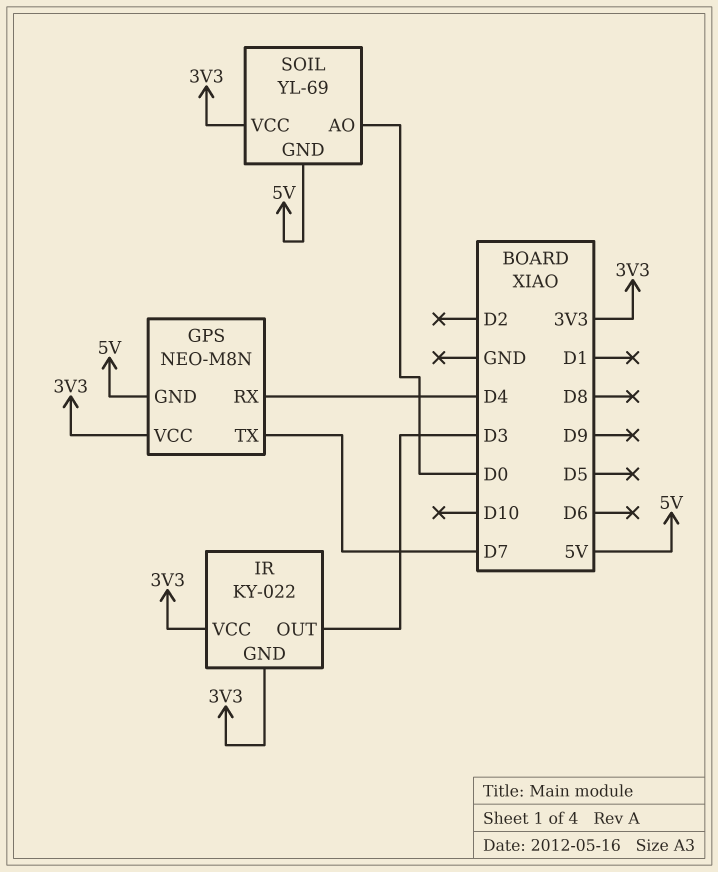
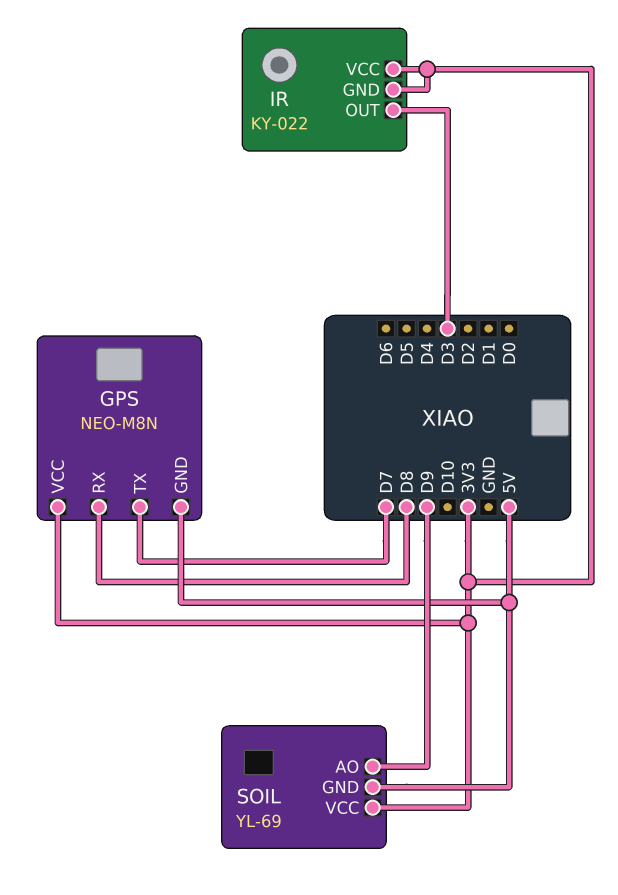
GPS pin RX: D4 -> D8
SOIL pin AO: D0 -> D9

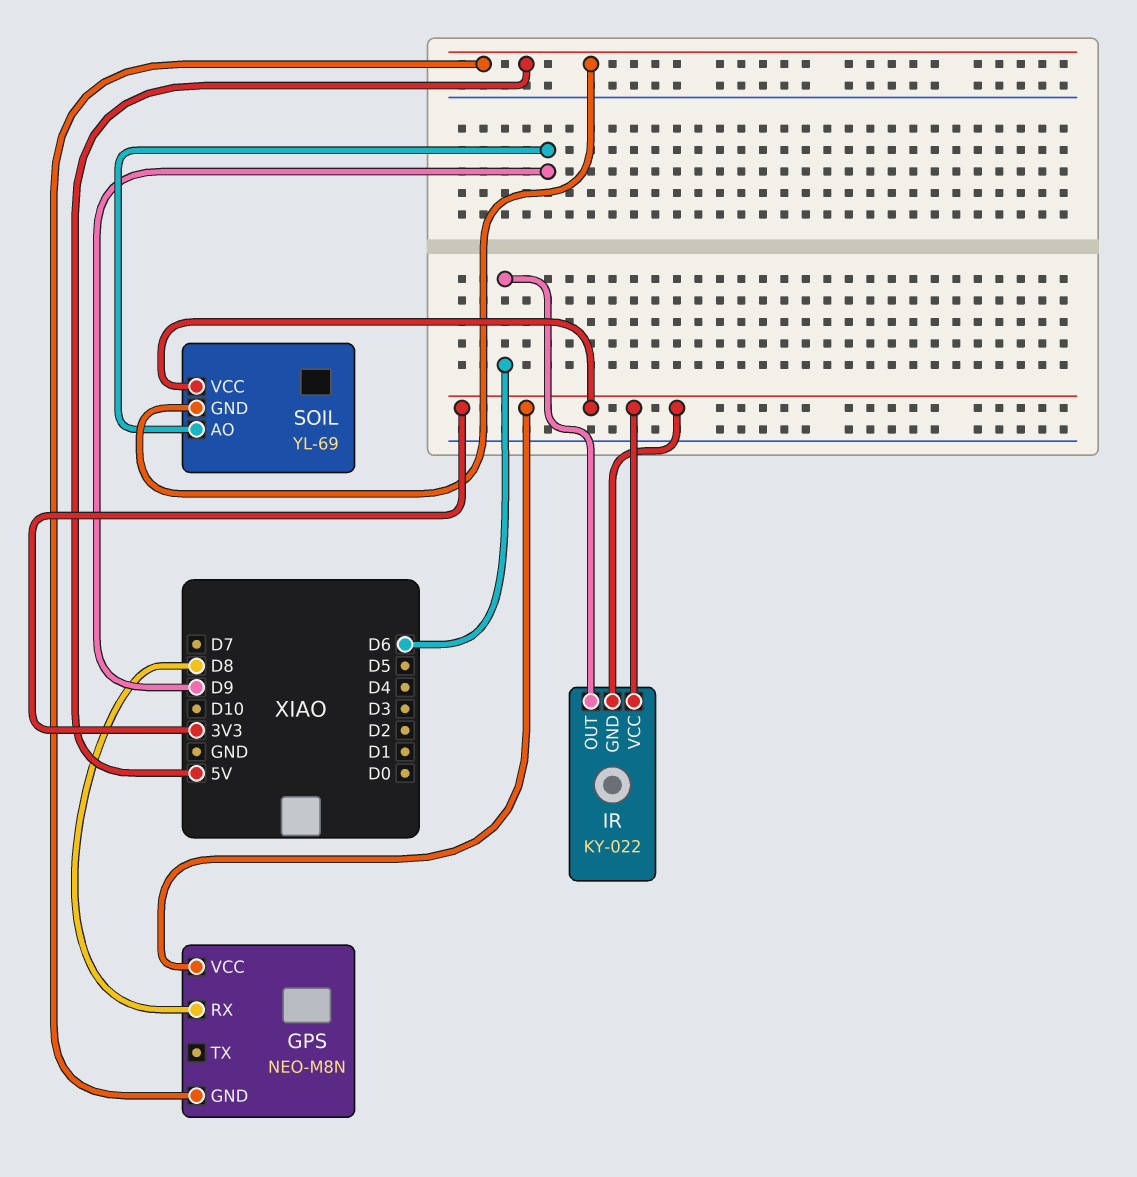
GPS pin TX: D7 -> none
IR pin OUT: D3 -> D6

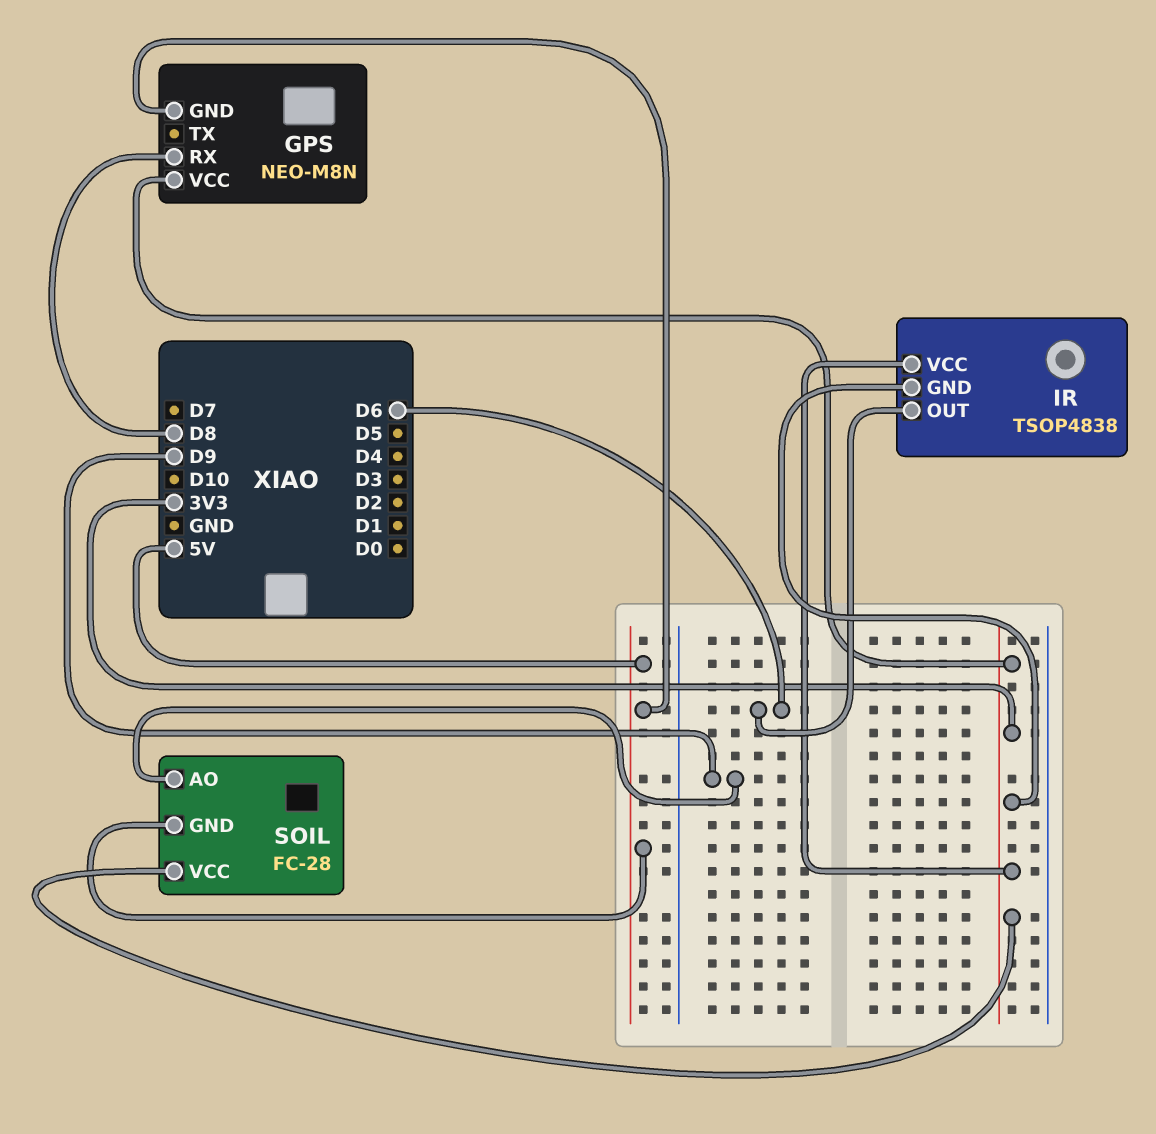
IR: KY-022 -> TSOP4838
SOIL: YL-69 -> FC-28

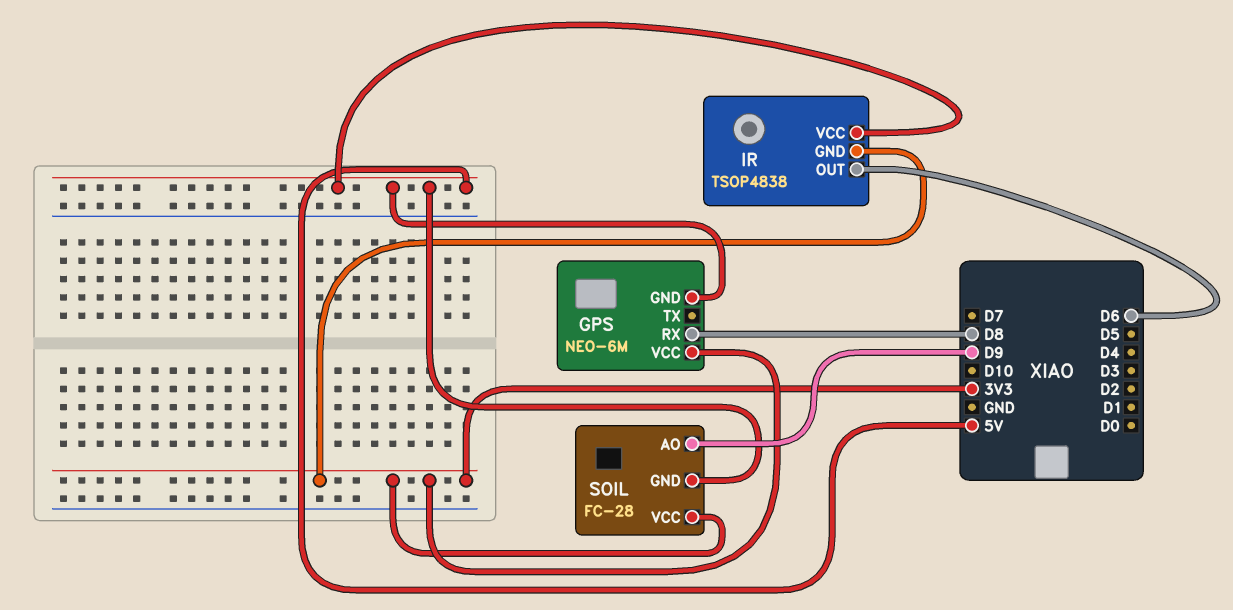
GPS: NEO-M8N -> NEO-6M
IR pin VCC: 3V3 -> 5V

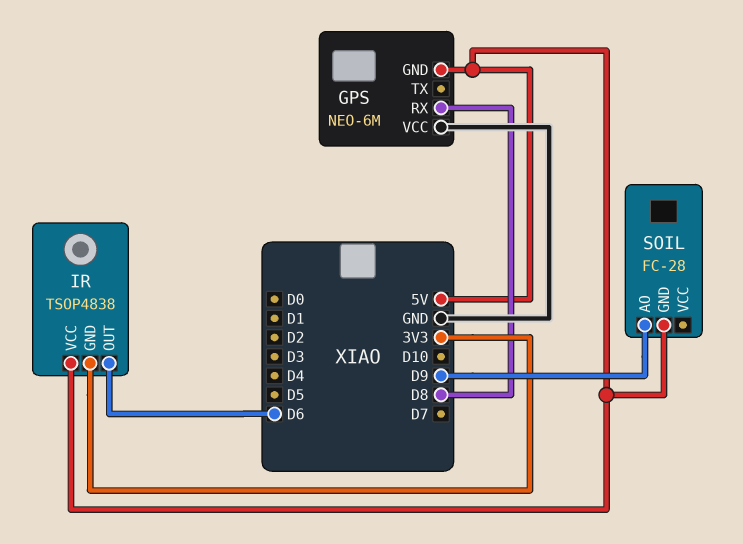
GPS pin VCC: 3V3 -> GND
SOIL pin VCC: 3V3 -> none

